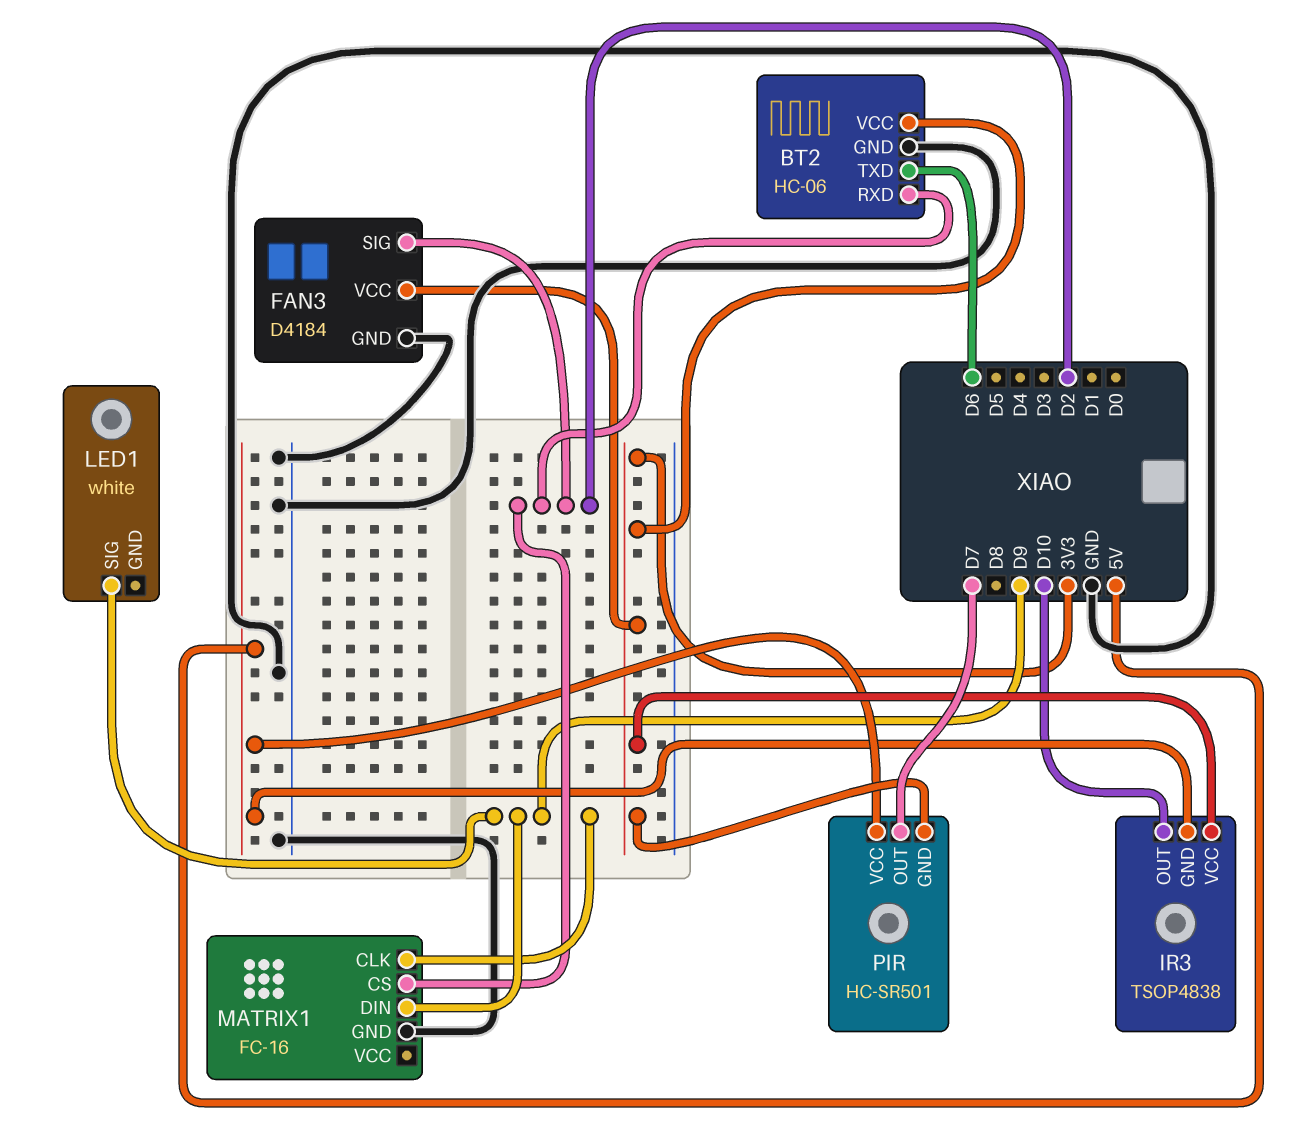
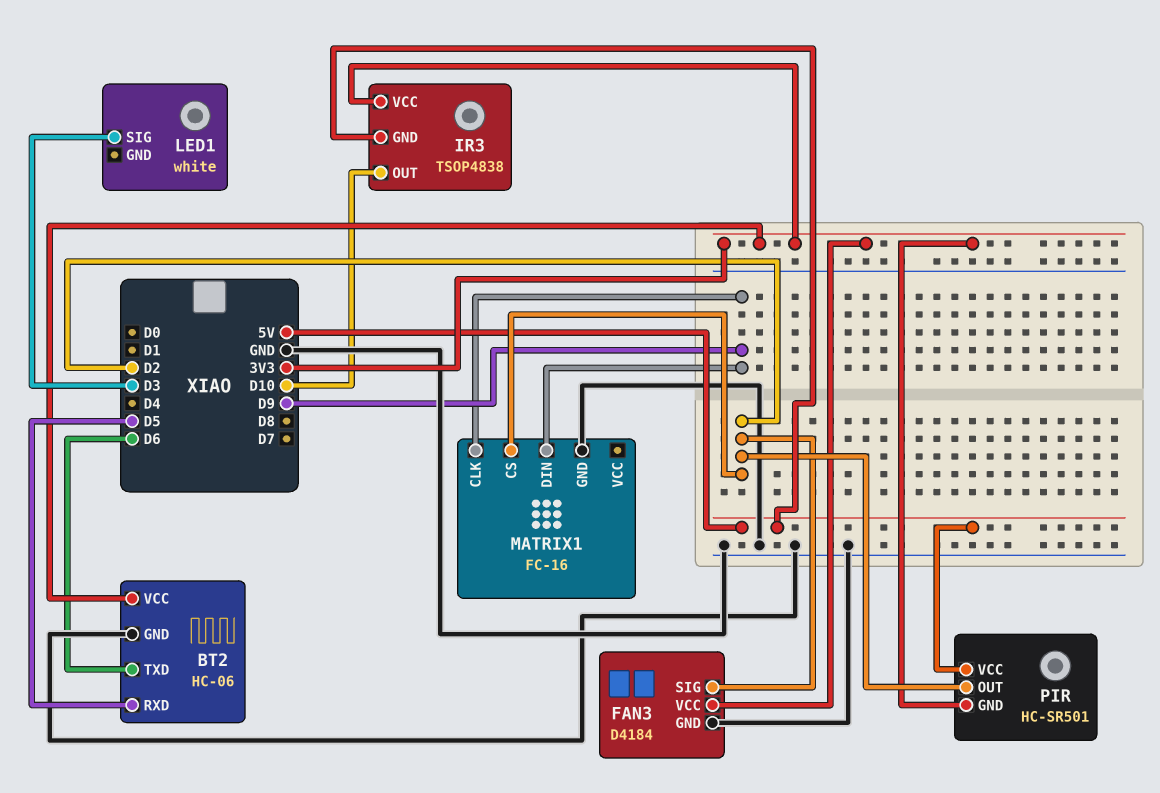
BT2 pin RXD: D2 -> D5
LED1 pin SIG: D9 -> D3
PIR pin OUT: D7 -> D2

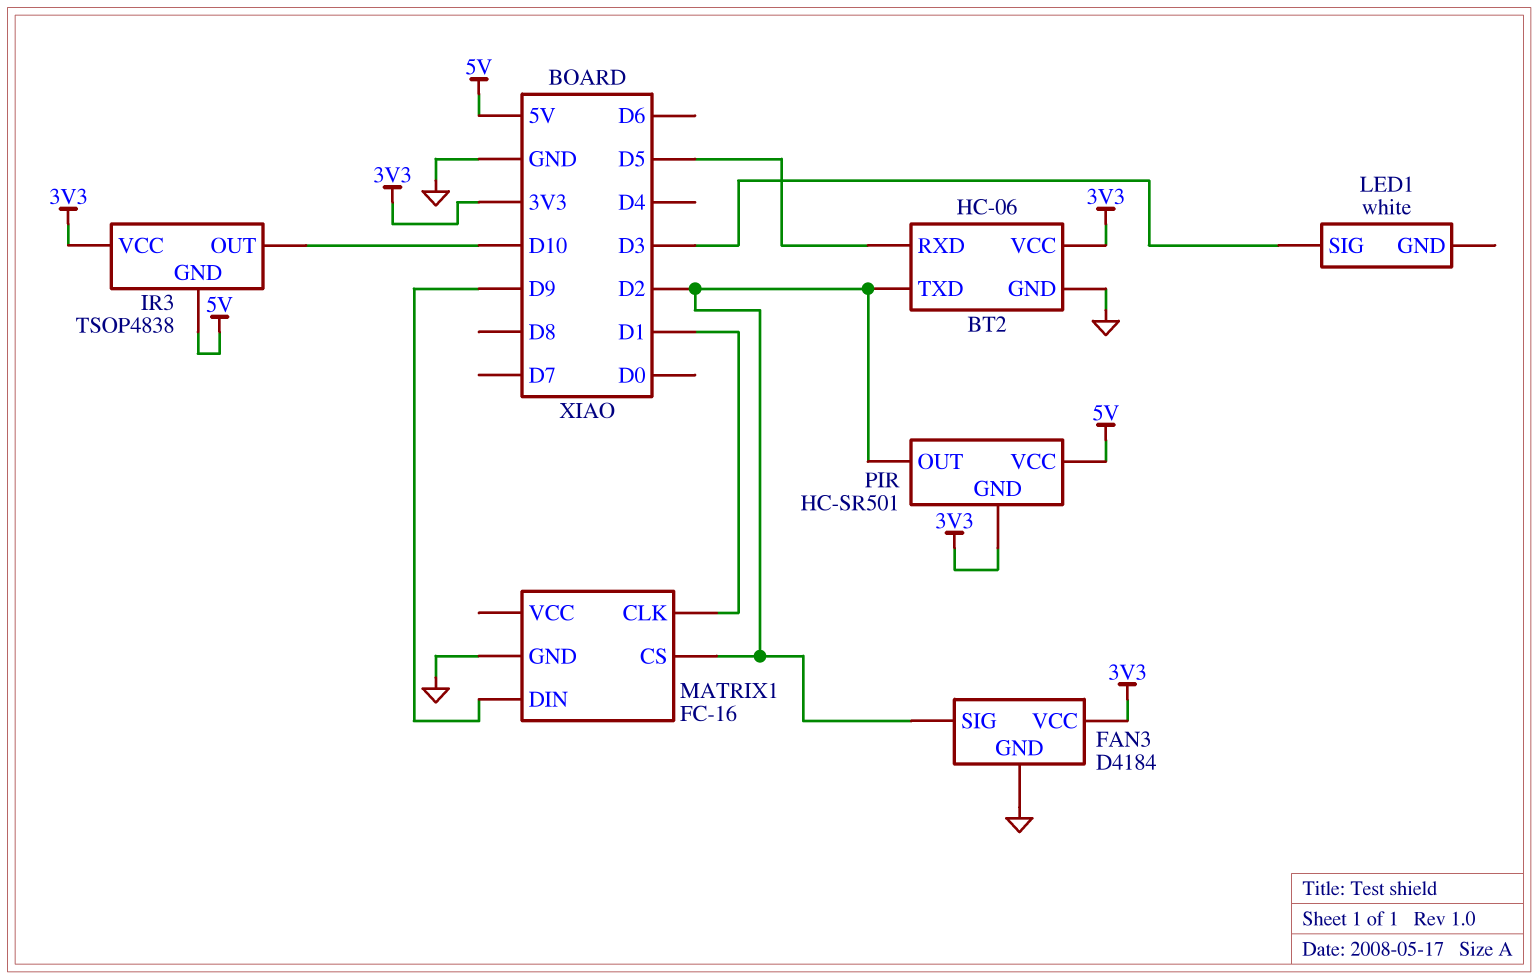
BT2 pin TXD: D6 -> D2
MATRIX1 pin CLK: D9 -> D1

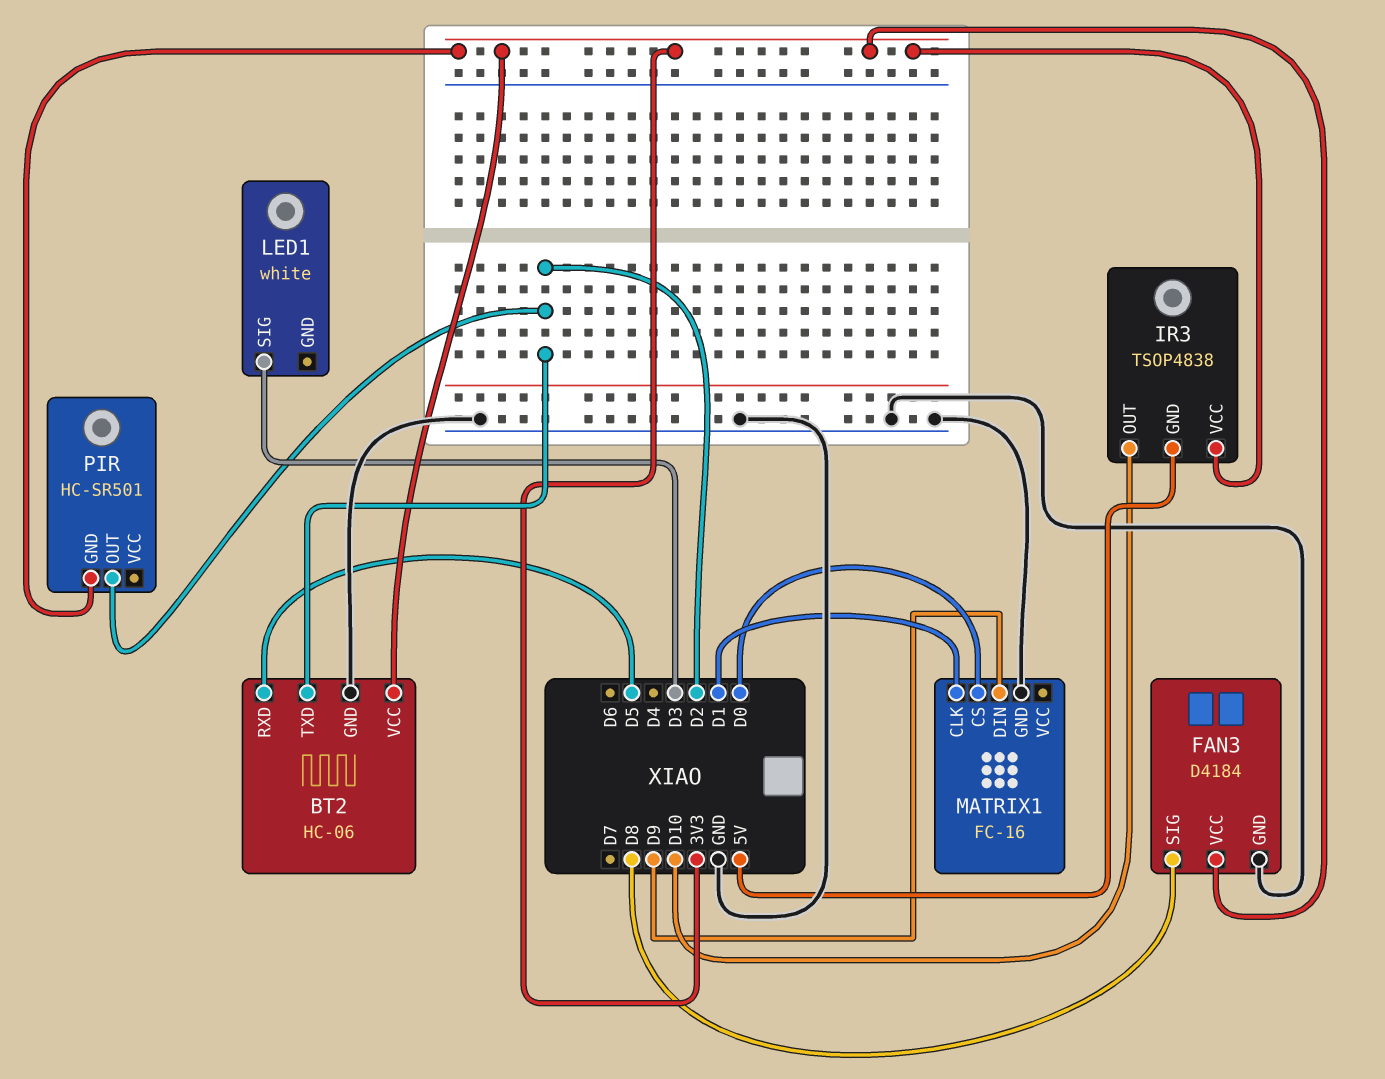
FAN3 pin SIG: D2 -> D8
MATRIX1 pin CS: D2 -> D0
PIR pin VCC: 5V -> none

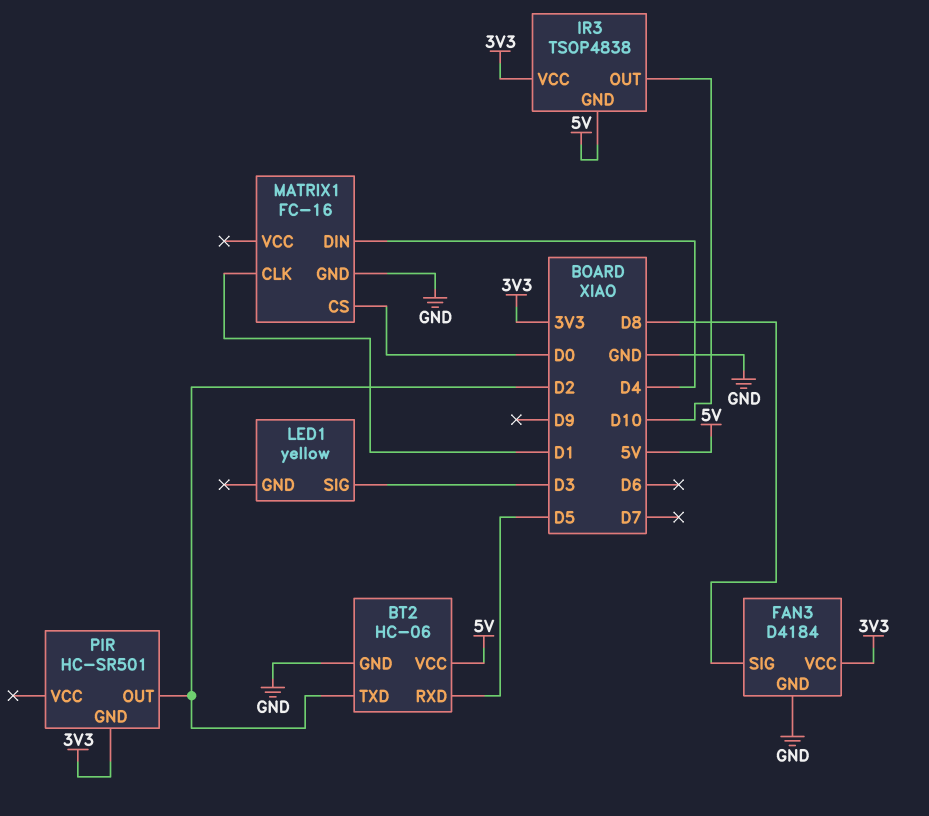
BT2 pin VCC: 3V3 -> 5V
LED1: white -> yellow
MATRIX1 pin DIN: D9 -> D4

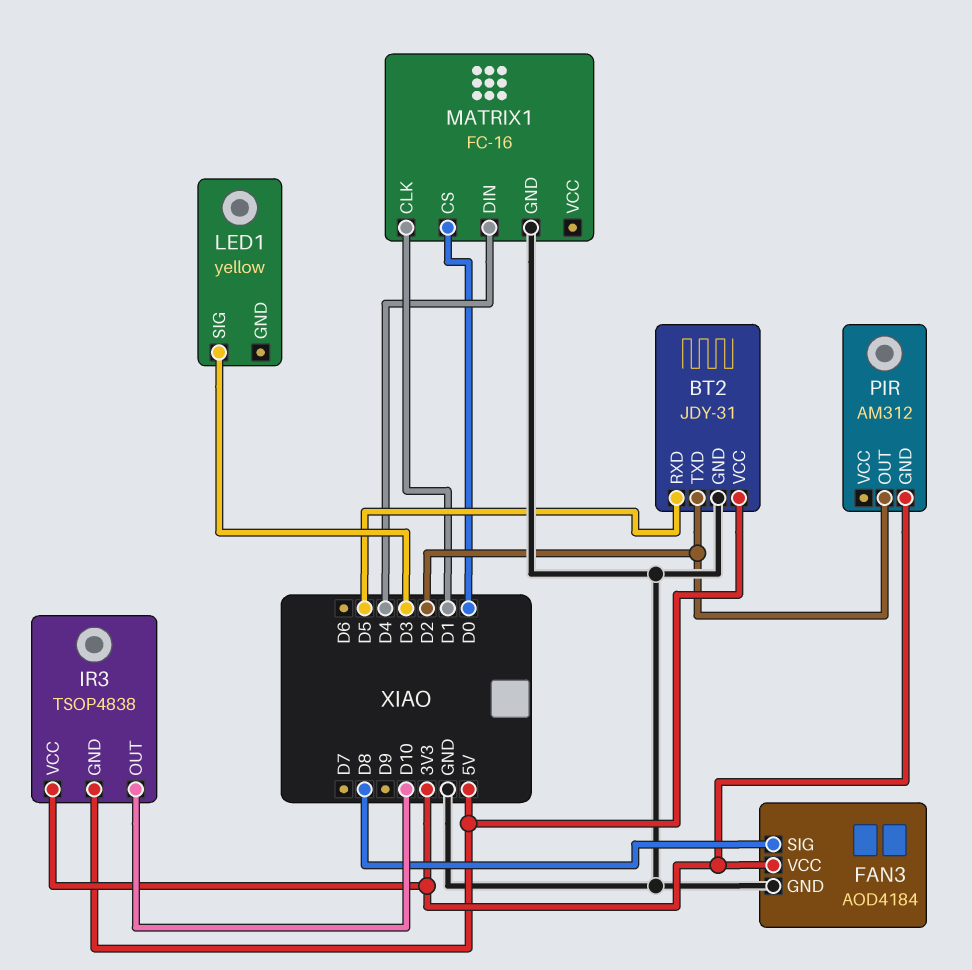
BT2: HC-06 -> JDY-31
FAN3: D4184 -> AOD4184
PIR: HC-SR501 -> AM312

